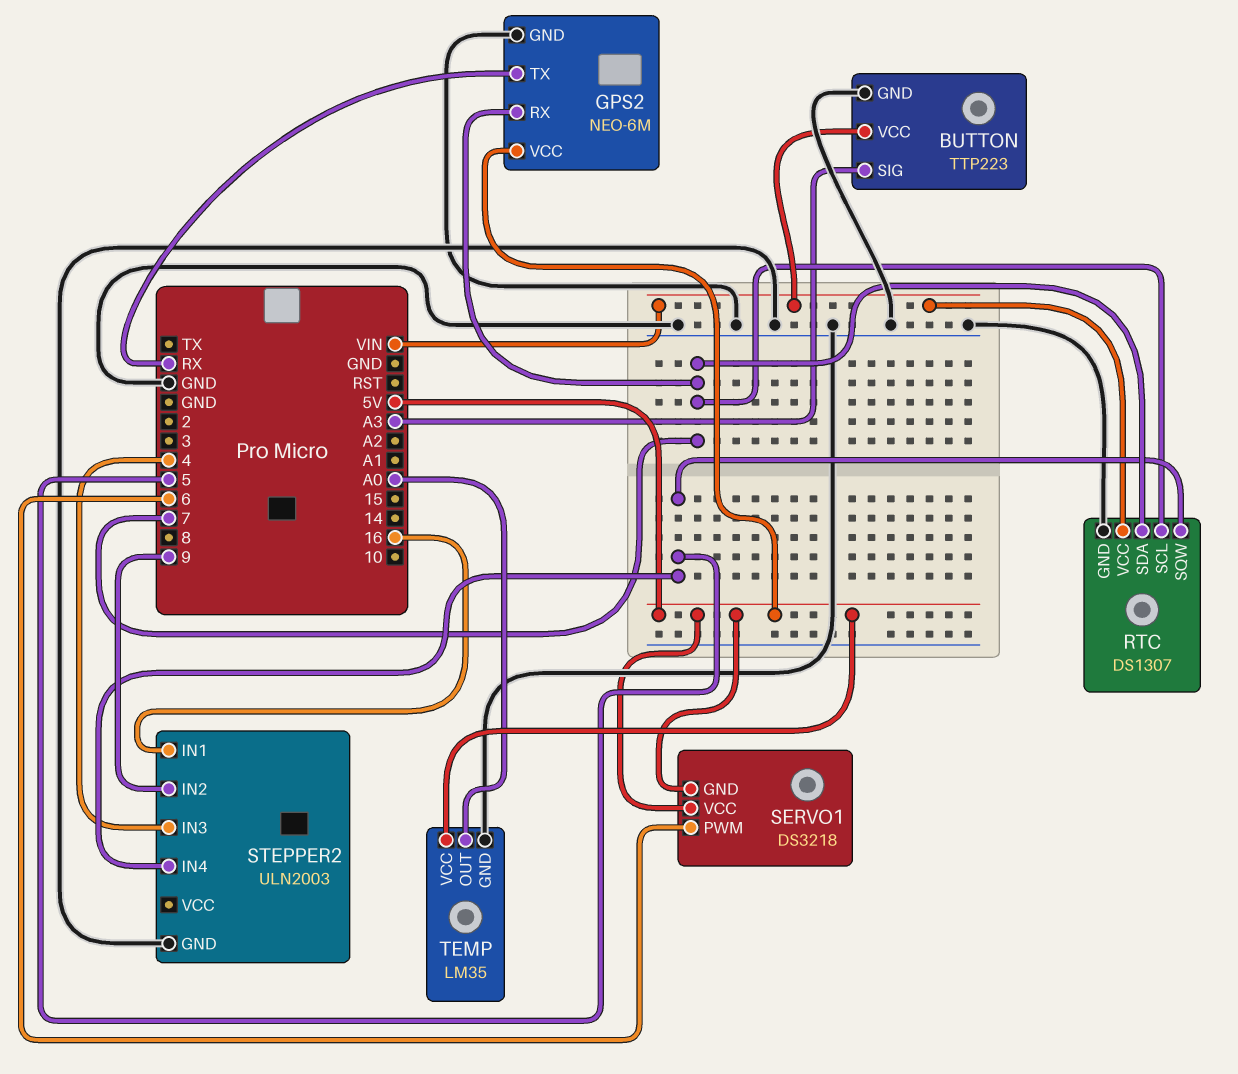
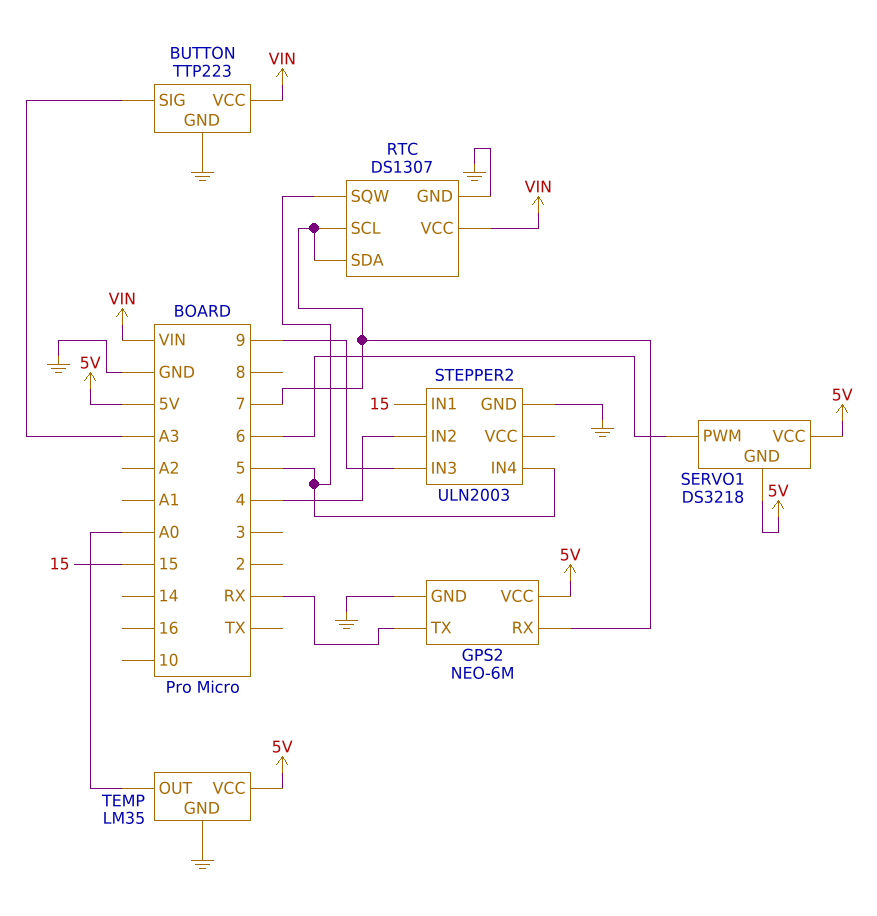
STEPPER2 pin IN1: 16 -> 15
STEPPER2 pin IN2: 9 -> 4
STEPPER2 pin IN3: 4 -> 9

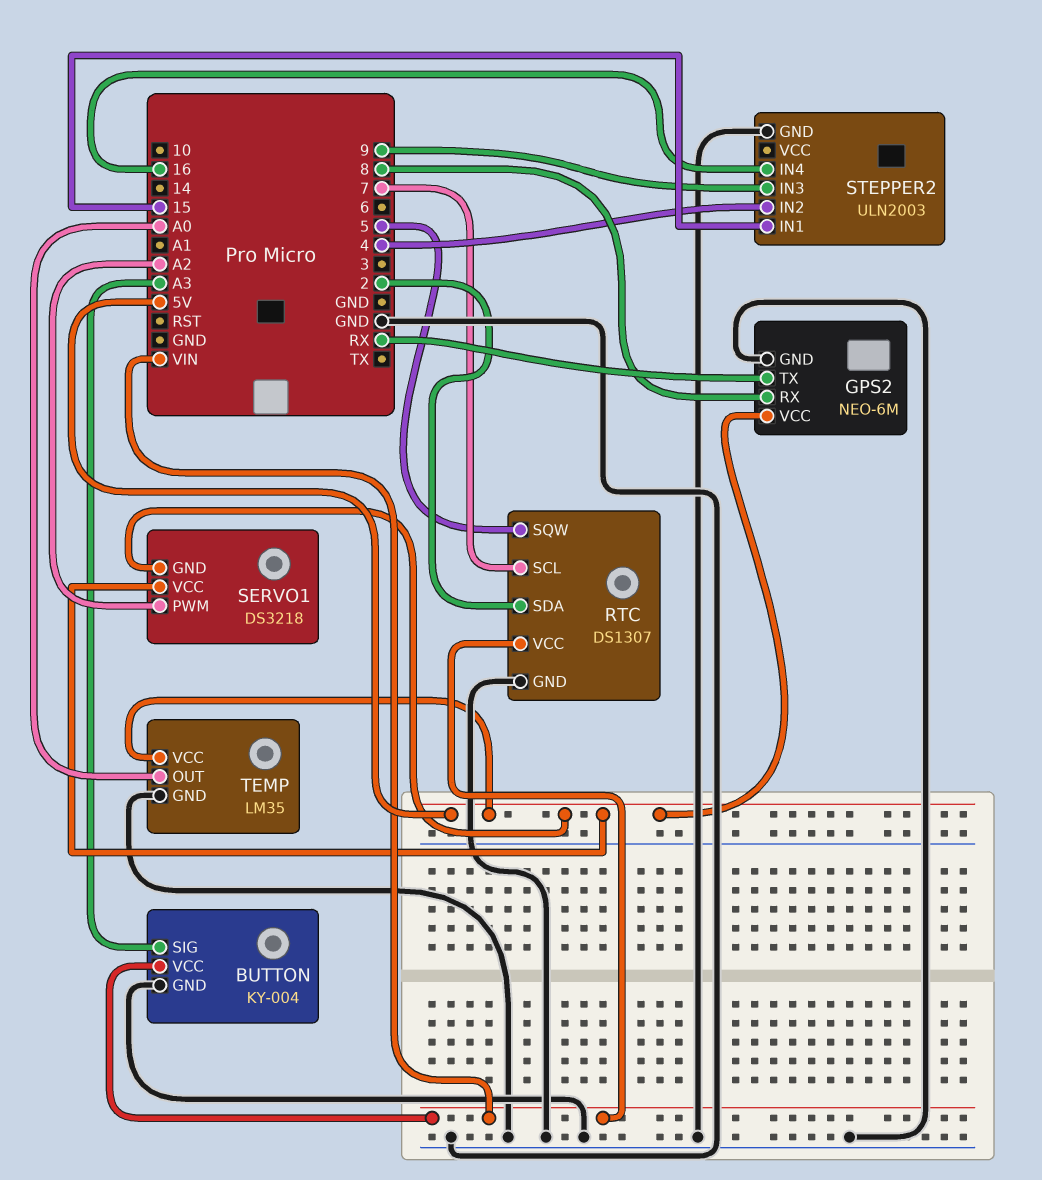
BUTTON: TTP223 -> KY-004
GPS2 pin RX: 7 -> 8
RTC pin SDA: 7 -> 2
SERVO1 pin PWM: 6 -> A2
STEPPER2 pin IN4: 5 -> 16

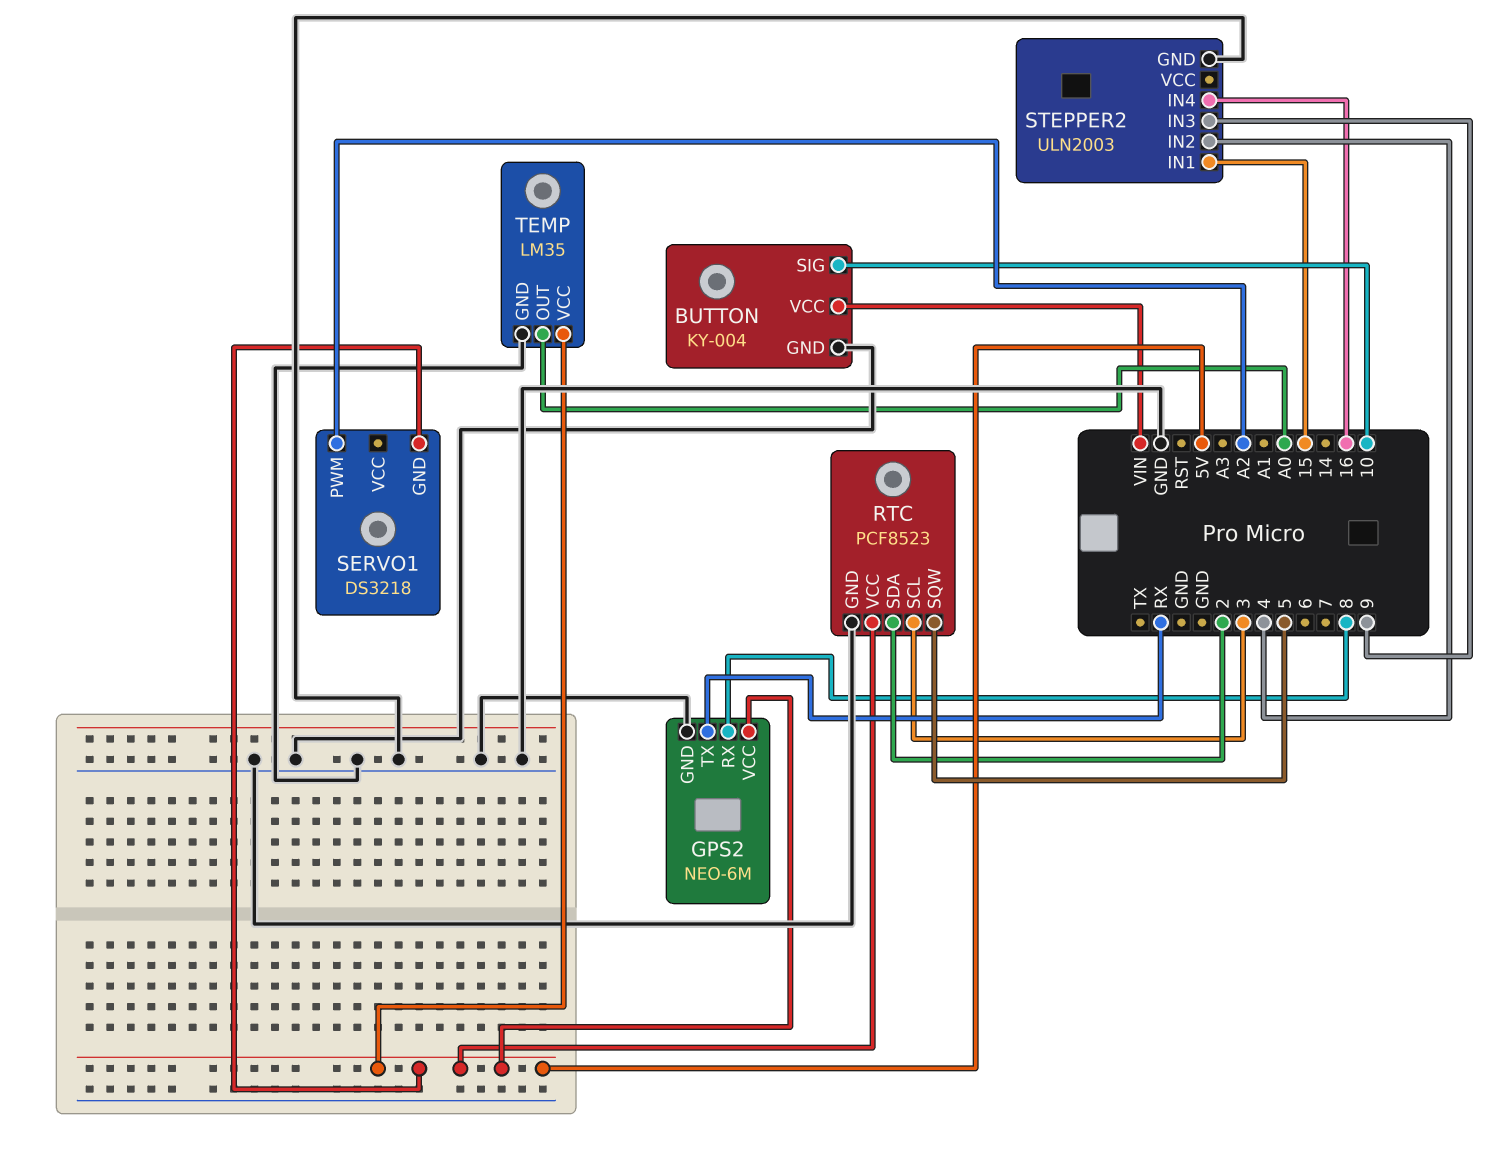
BUTTON pin SIG: A3 -> 10
RTC: DS1307 -> PCF8523
RTC pin SCL: 7 -> 3
RTC pin VCC: VIN -> 5V
SERVO1 pin VCC: 5V -> none

